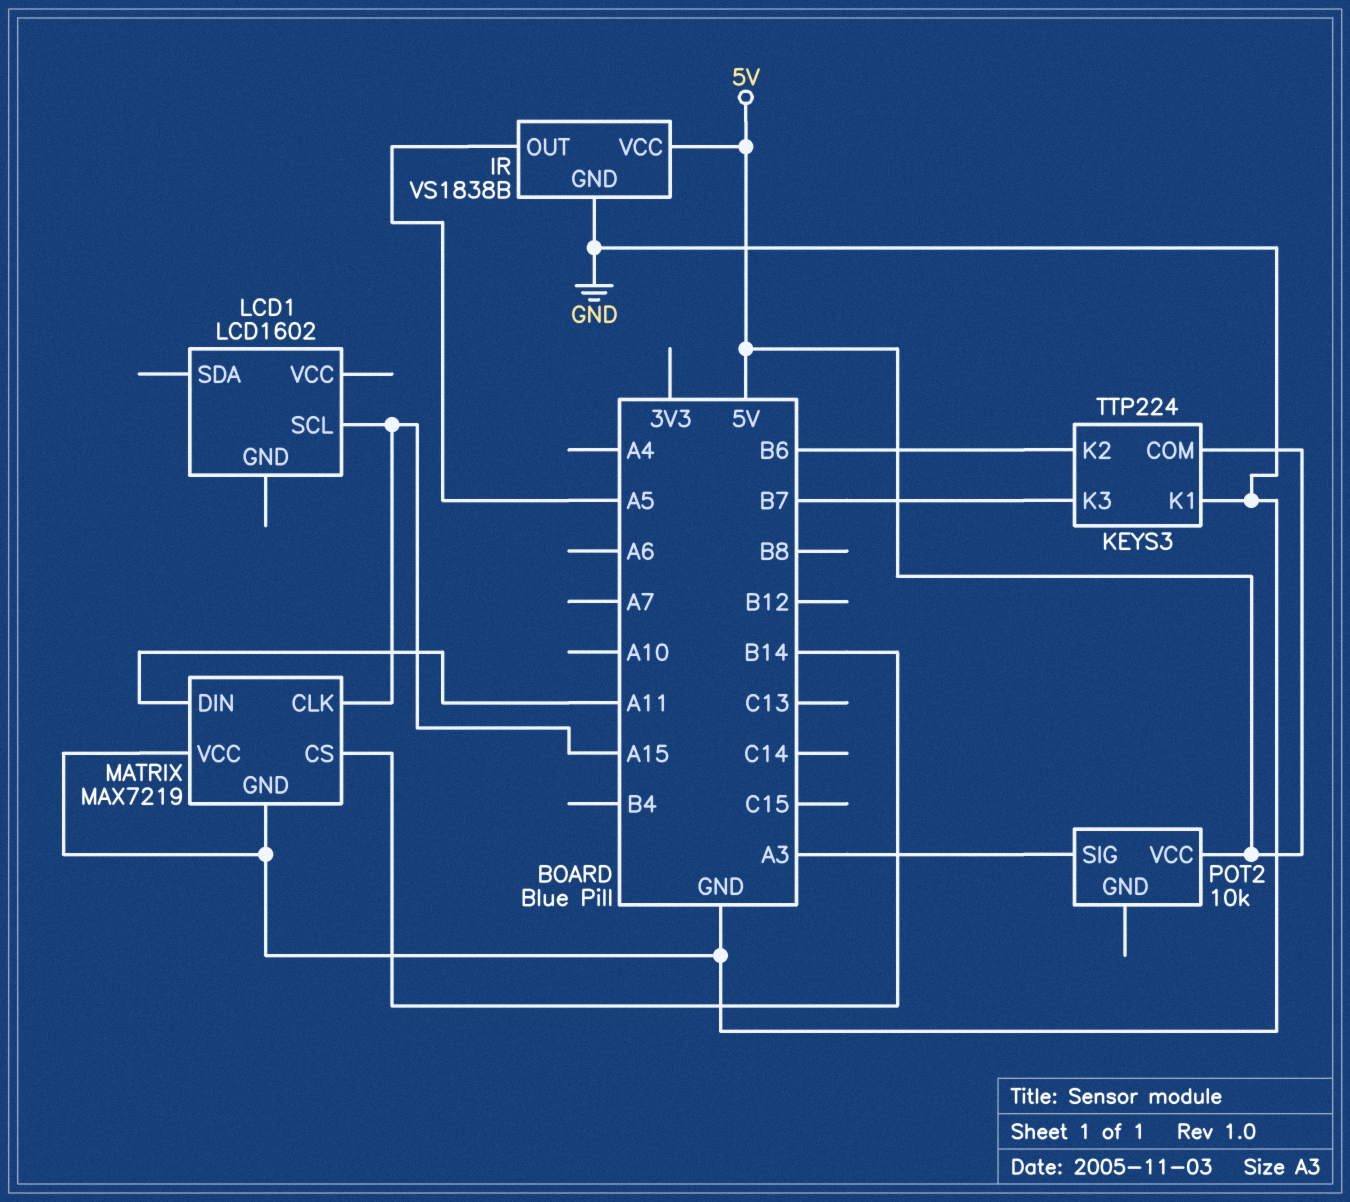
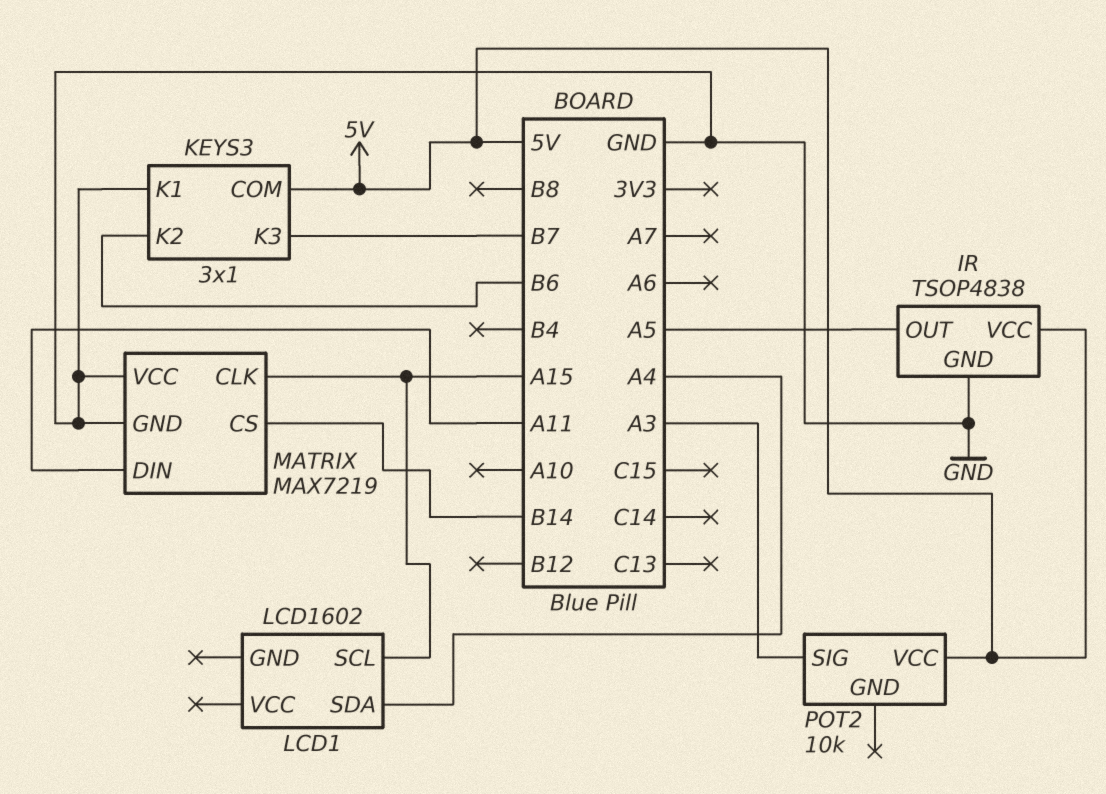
IR: VS1838B -> TSOP4838
KEYS3: TTP224 -> 3x1
LCD1 pin SDA: none -> A4

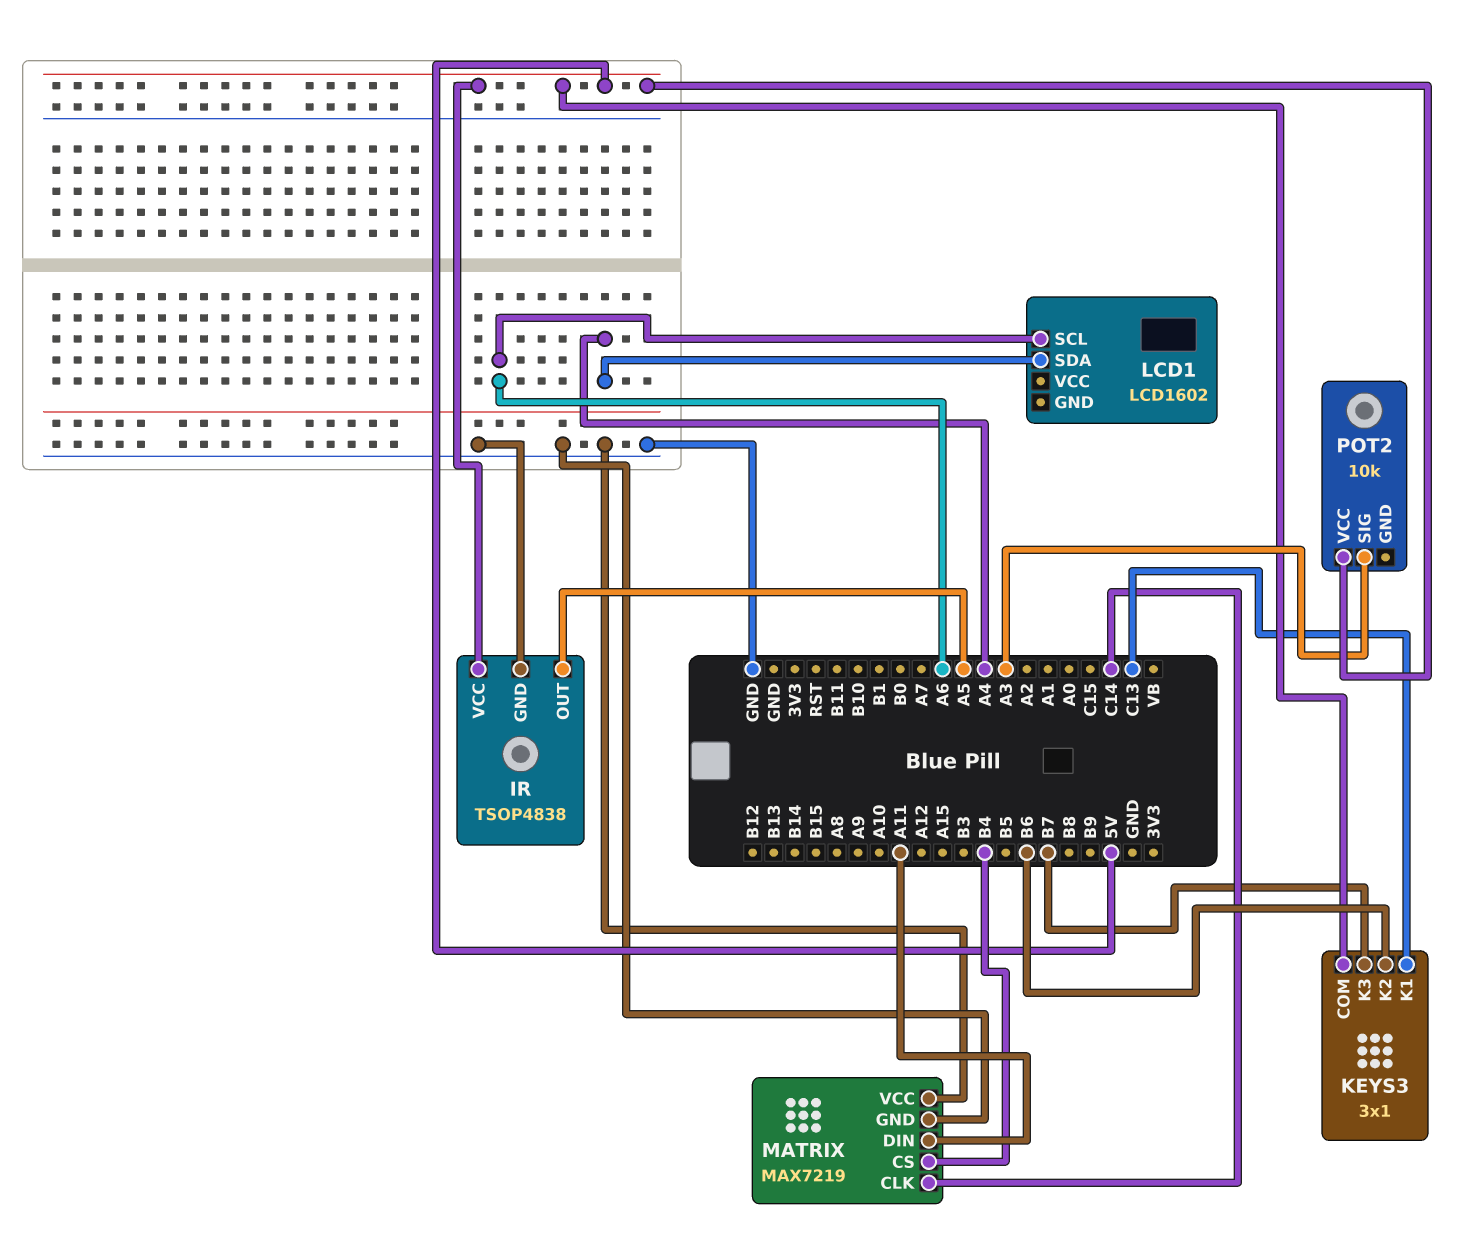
KEYS3 pin K1: GND -> C13
LCD1 pin SCL: A15 -> A6
MATRIX pin CLK: A15 -> C14
MATRIX pin CS: B14 -> B4

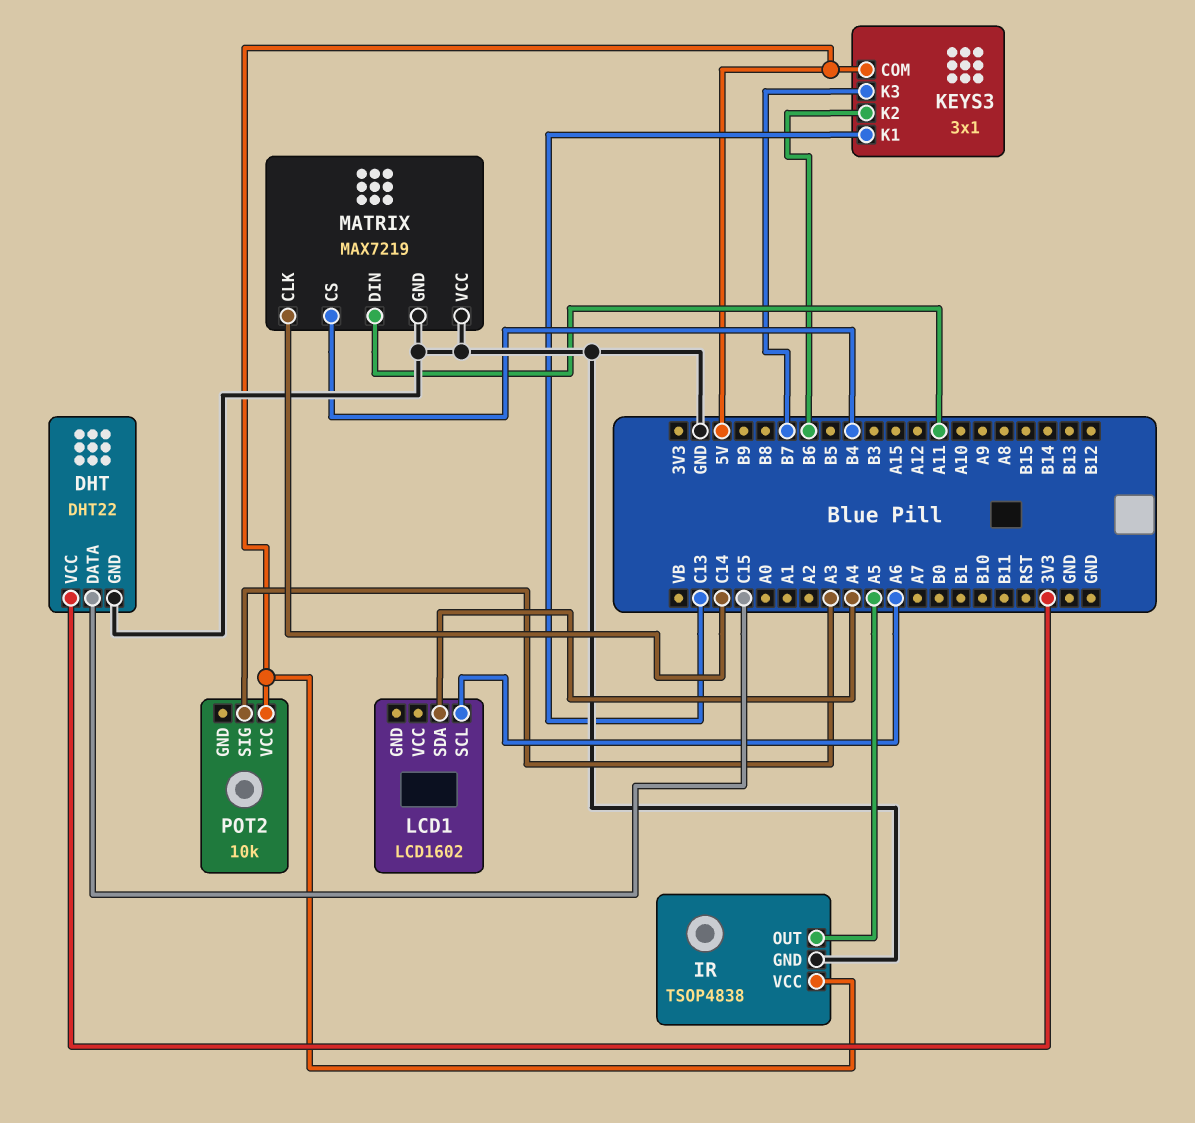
DHT: none -> DHT22
DHT pin DATA: none -> C15
DHT pin GND: none -> GND
DHT pin VCC: none -> 3V3

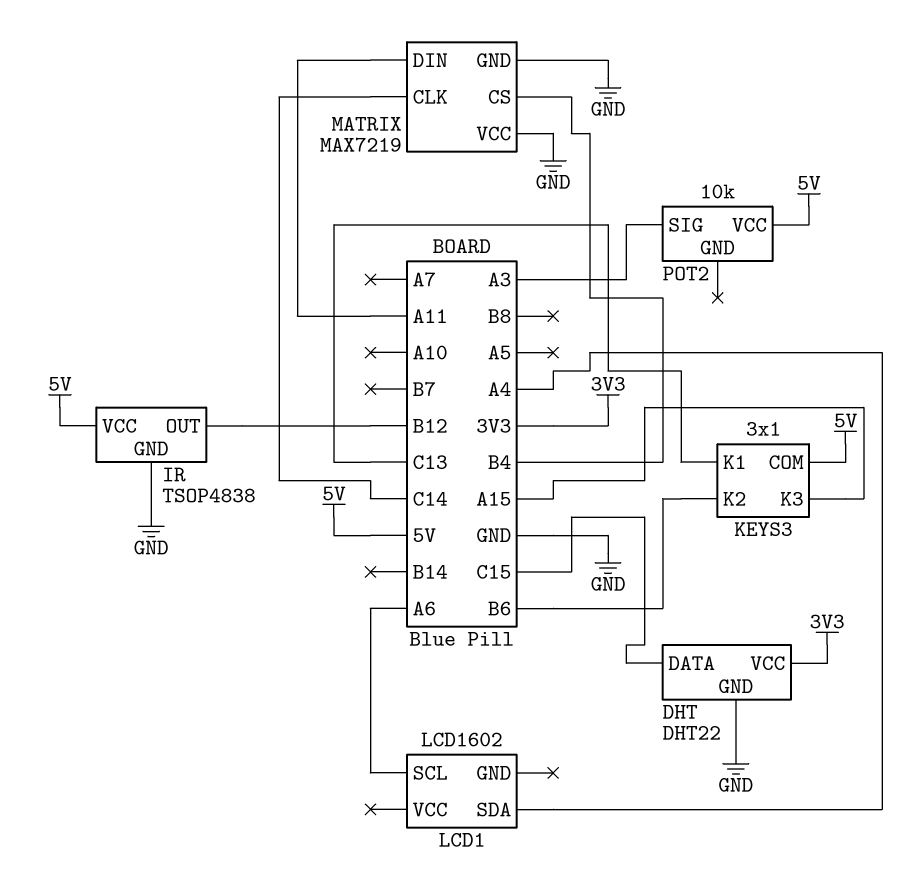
IR pin OUT: A5 -> B12
KEYS3 pin K3: B7 -> A15

